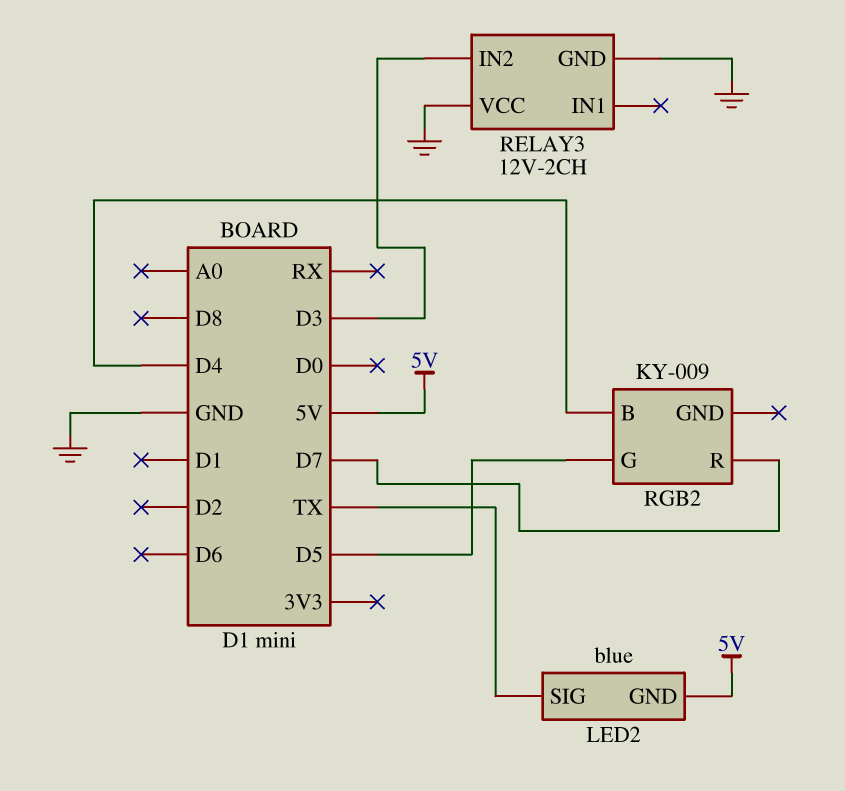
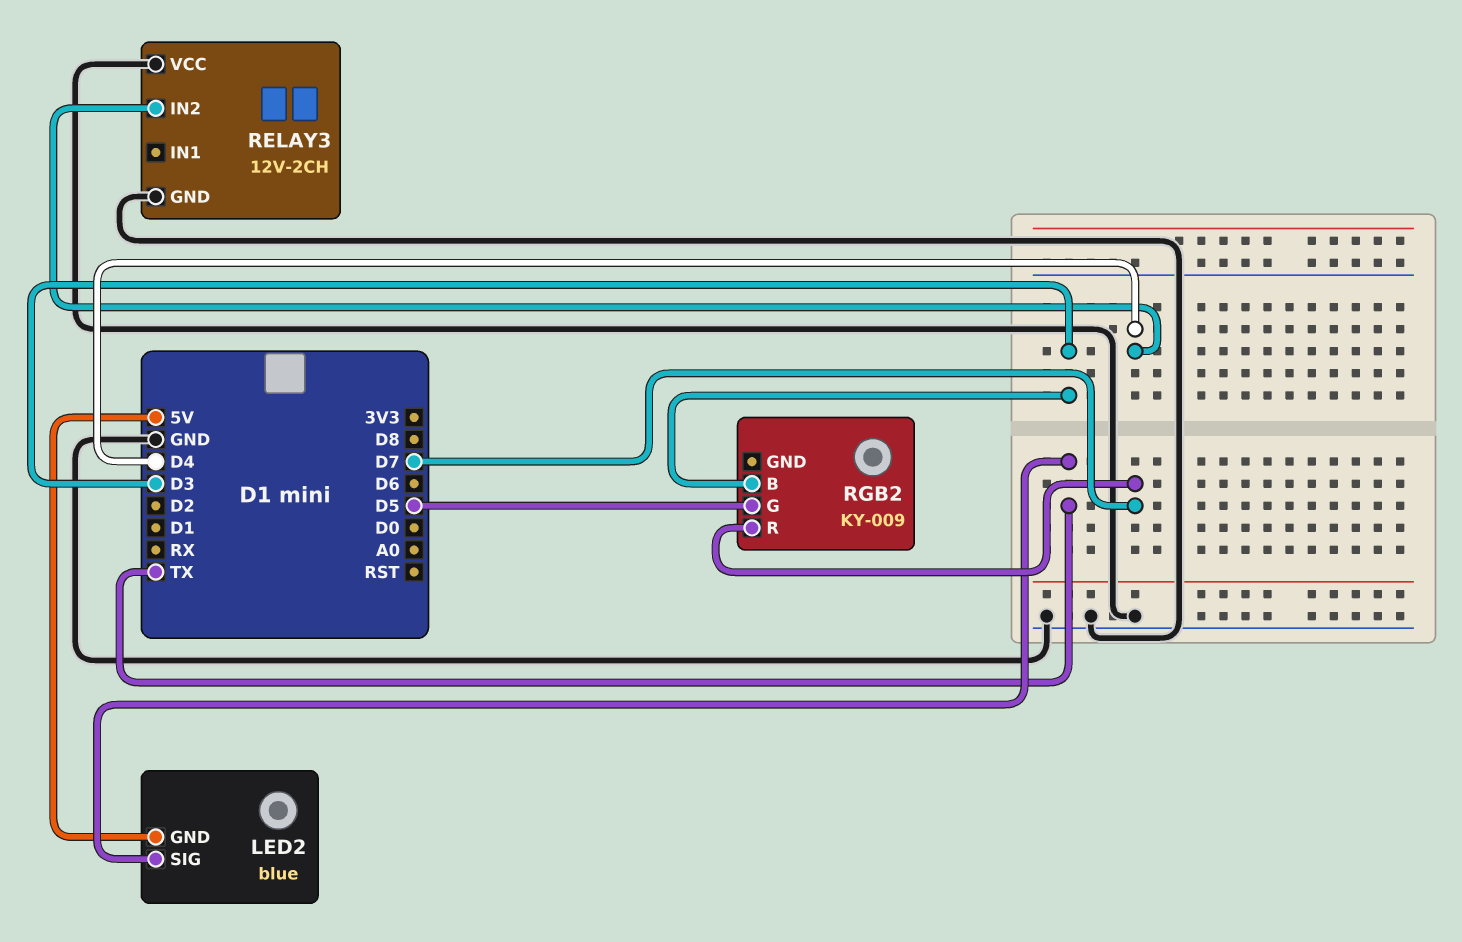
RELAY3 pin IN2: D3 -> D4
RGB2 pin B: D4 -> D3

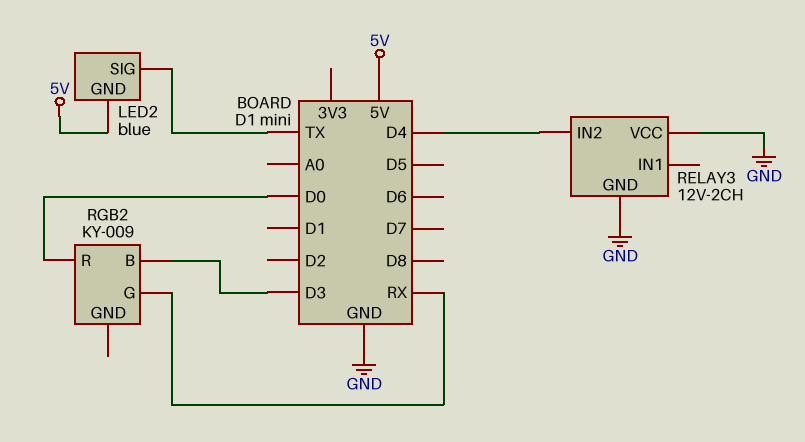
RGB2 pin G: D5 -> RX
RGB2 pin R: D7 -> D0

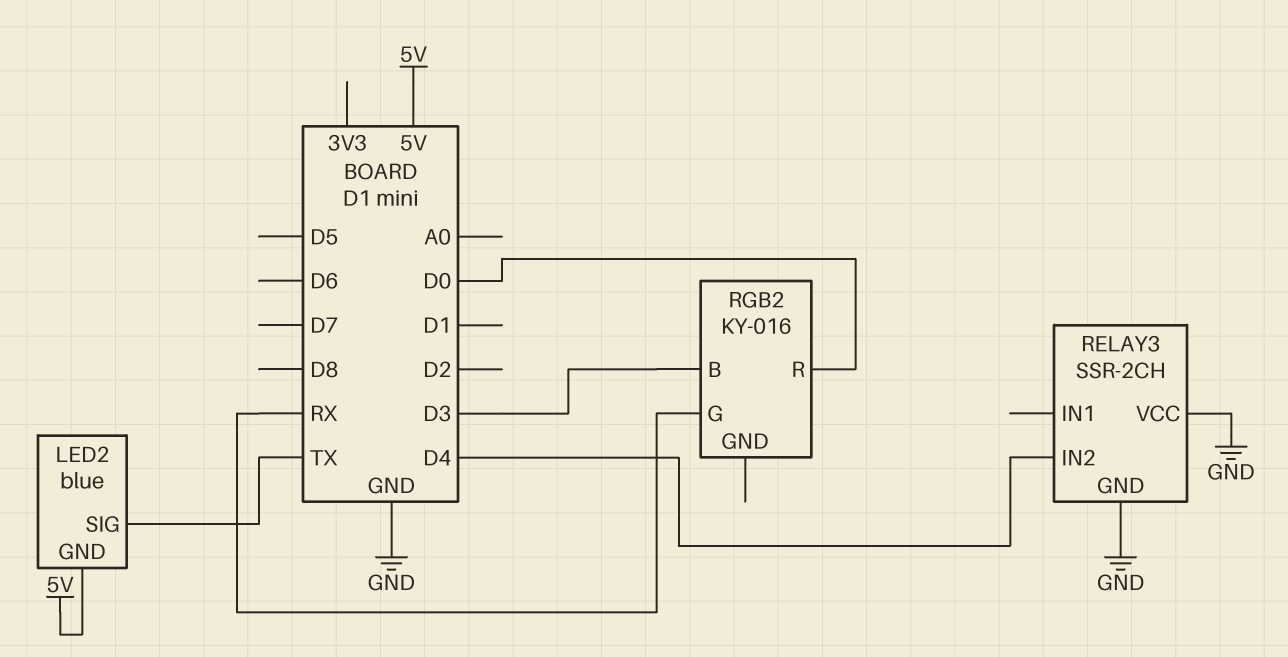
RELAY3: 12V-2CH -> SSR-2CH
RGB2: KY-009 -> KY-016

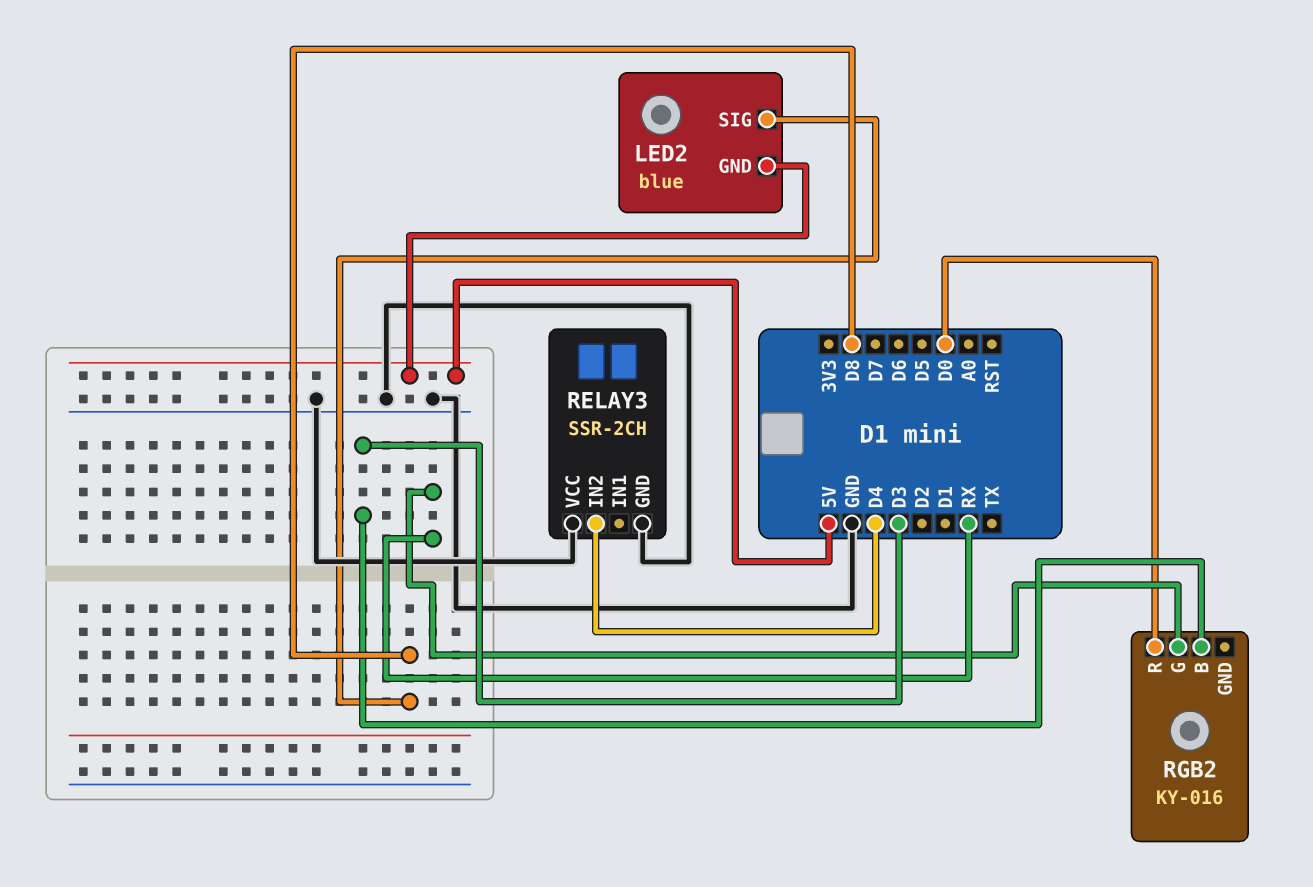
LED2 pin SIG: TX -> D8

